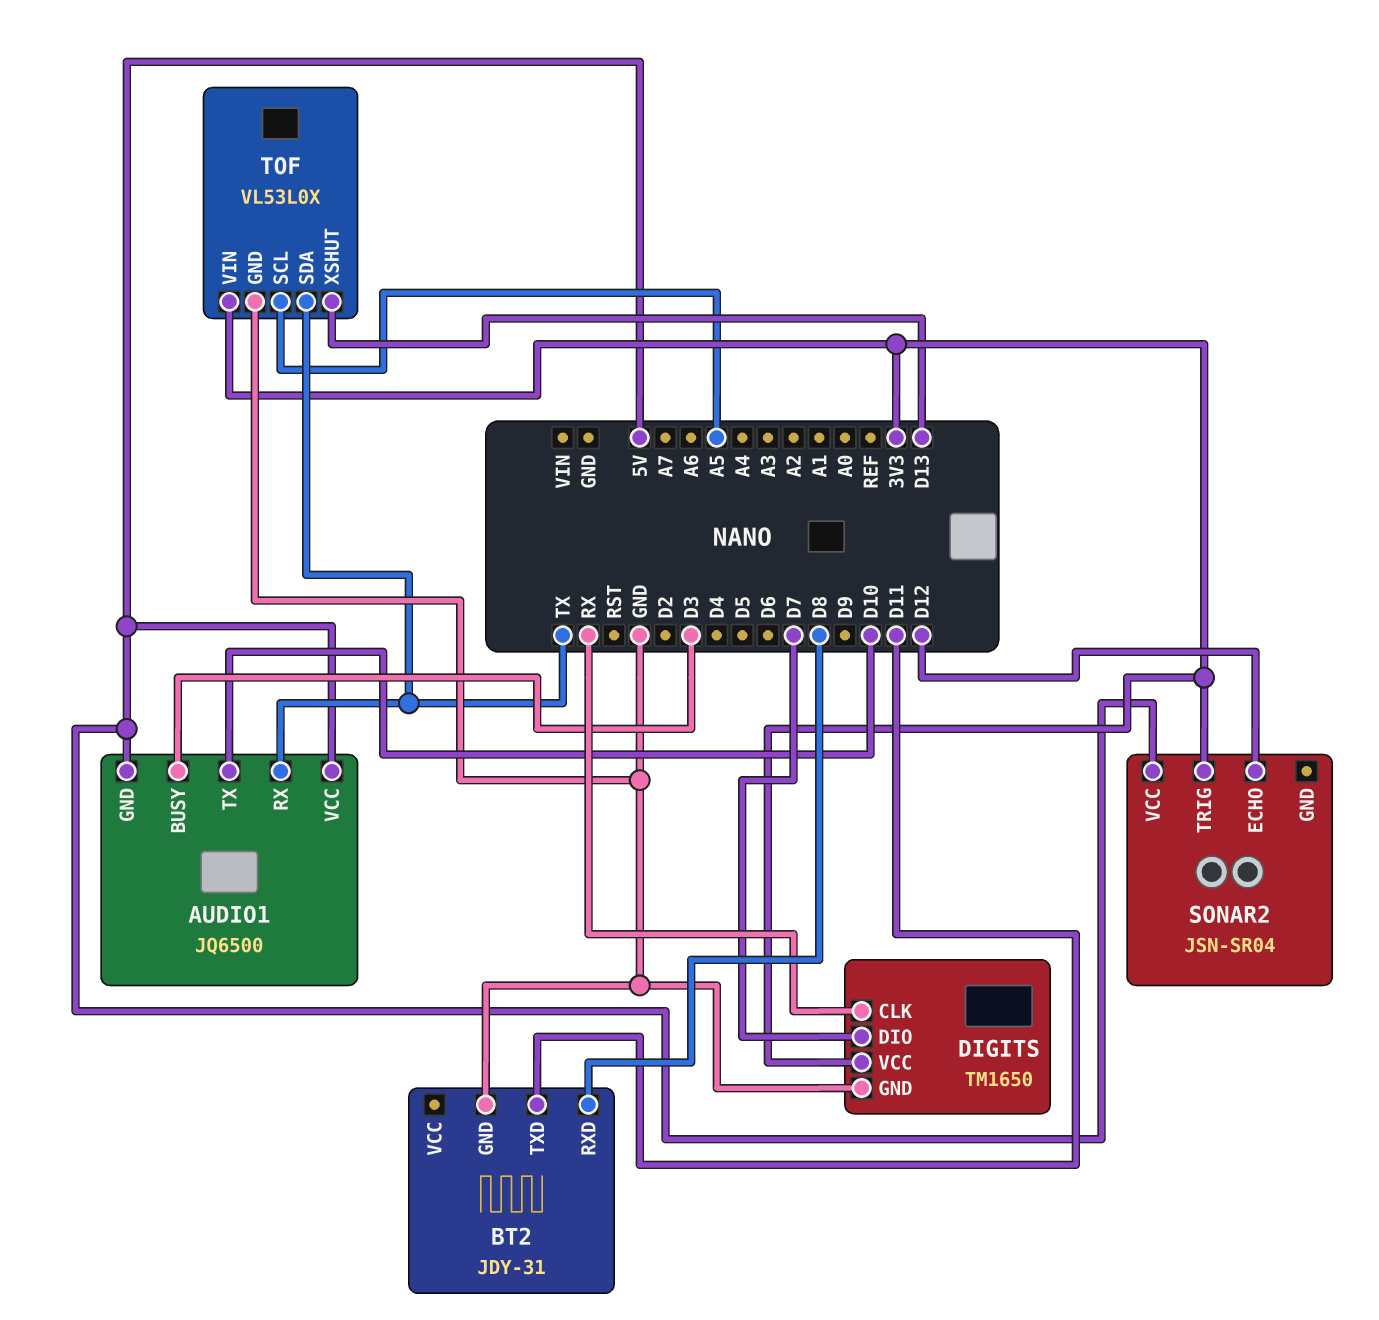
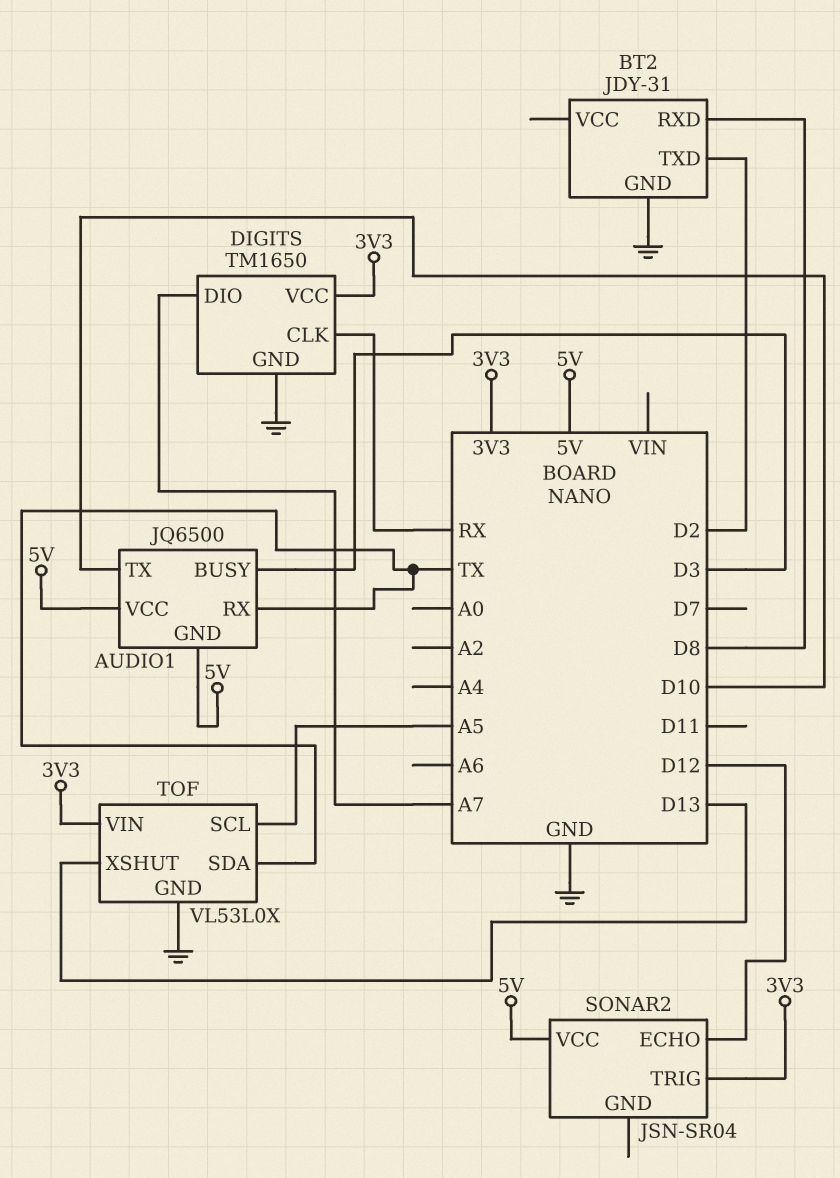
BT2 pin TXD: D11 -> D2
DIGITS pin DIO: D7 -> A7

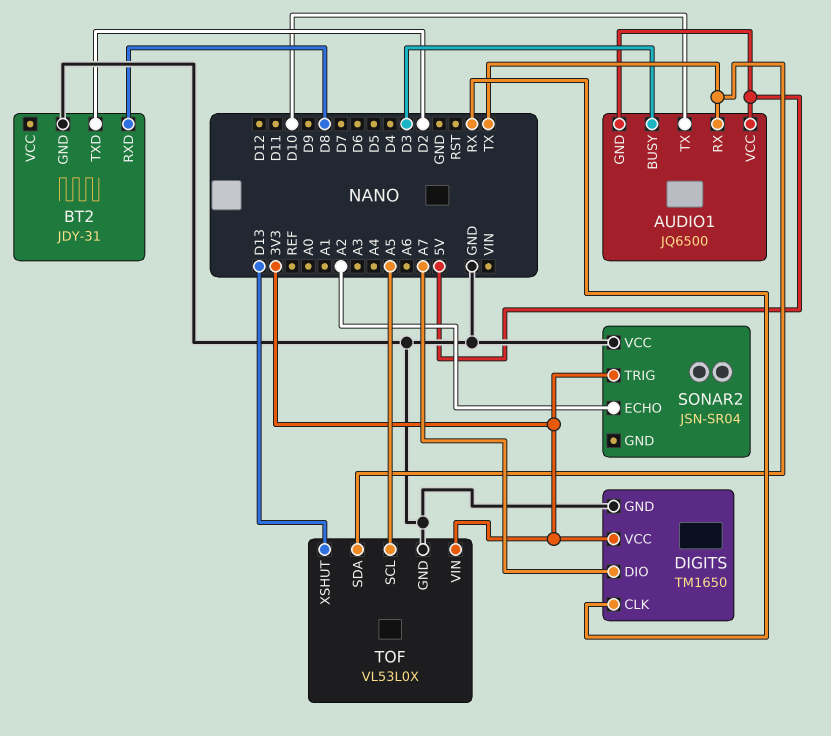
SONAR2 pin ECHO: D12 -> A2
SONAR2 pin VCC: 5V -> GND

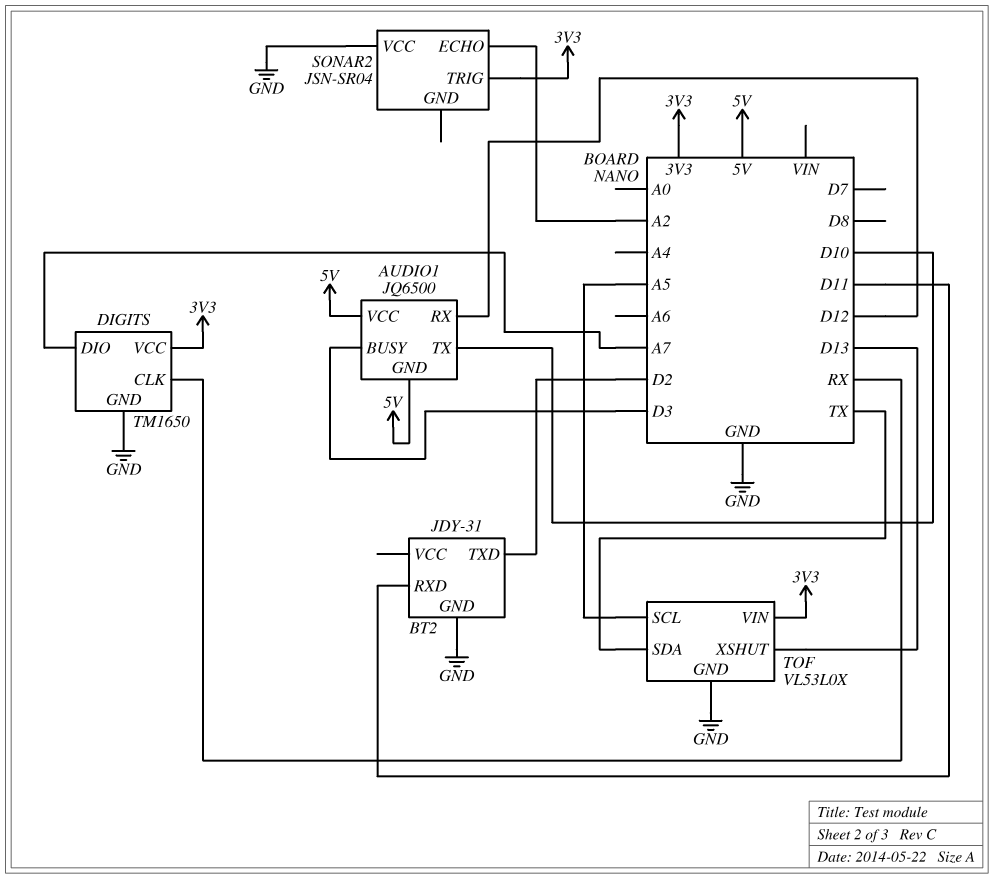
AUDIO1 pin RX: TX -> D12
BT2 pin RXD: D8 -> D11

